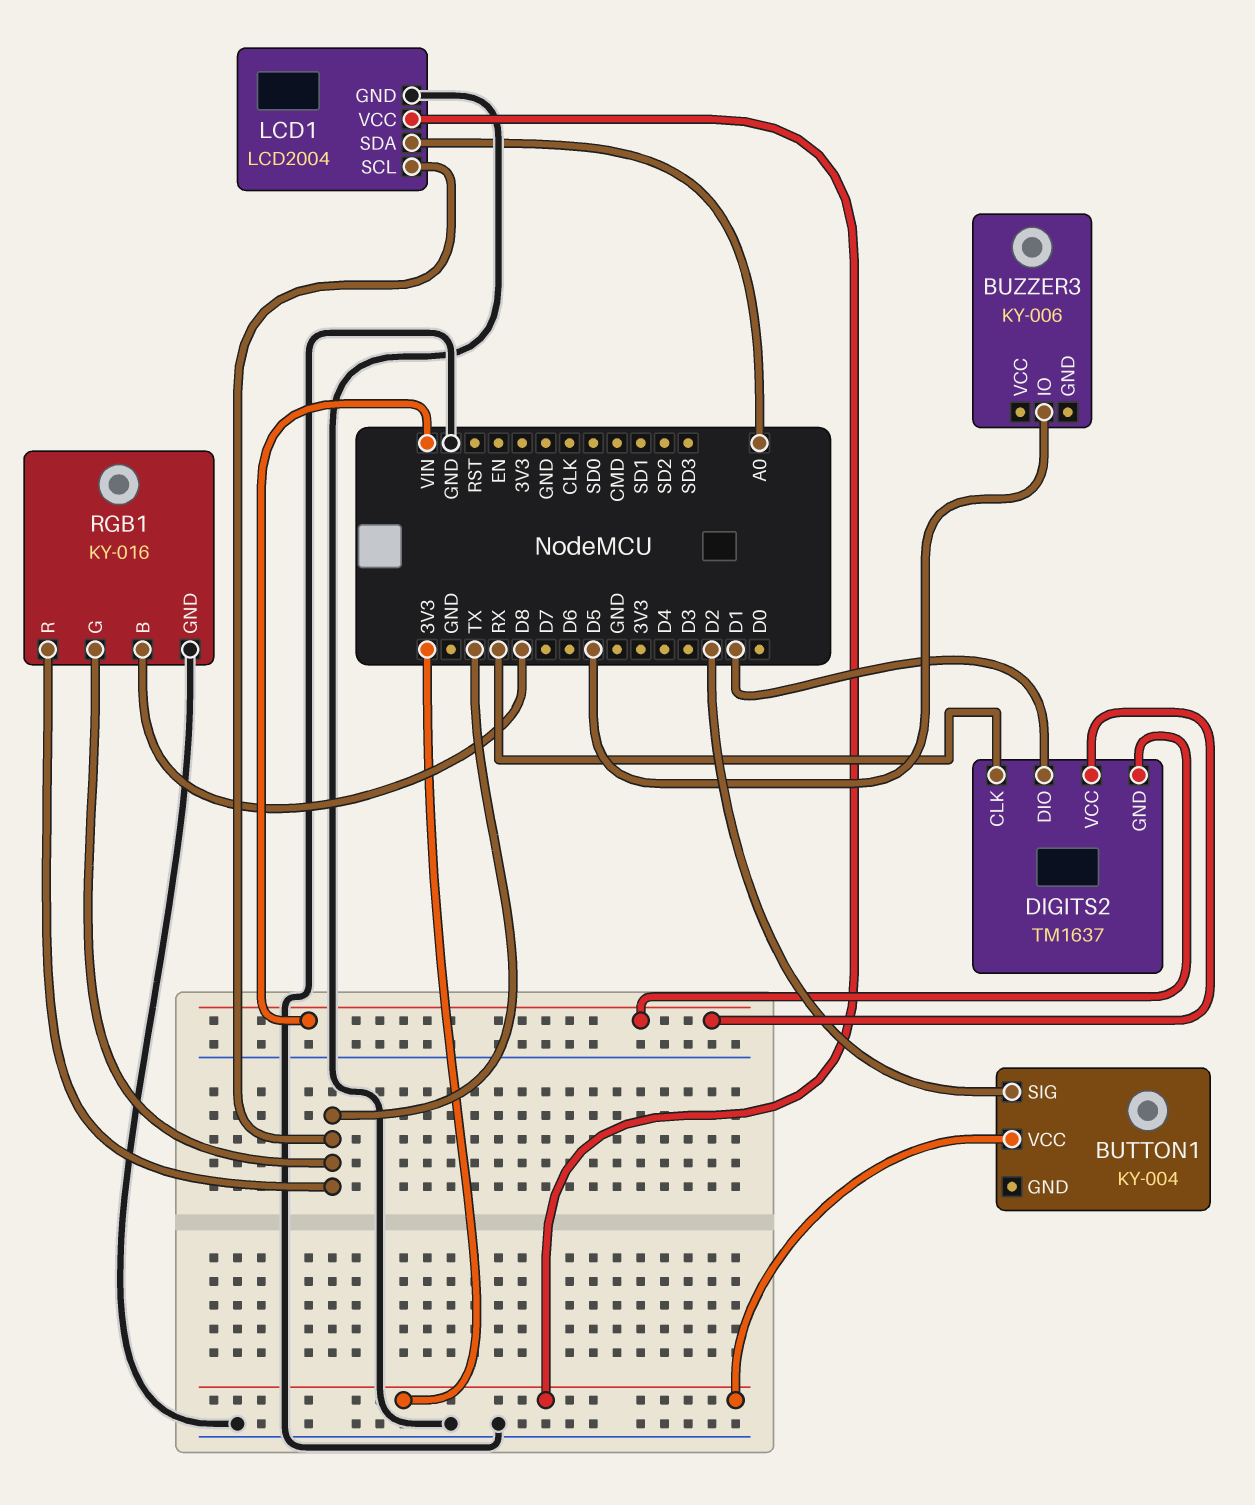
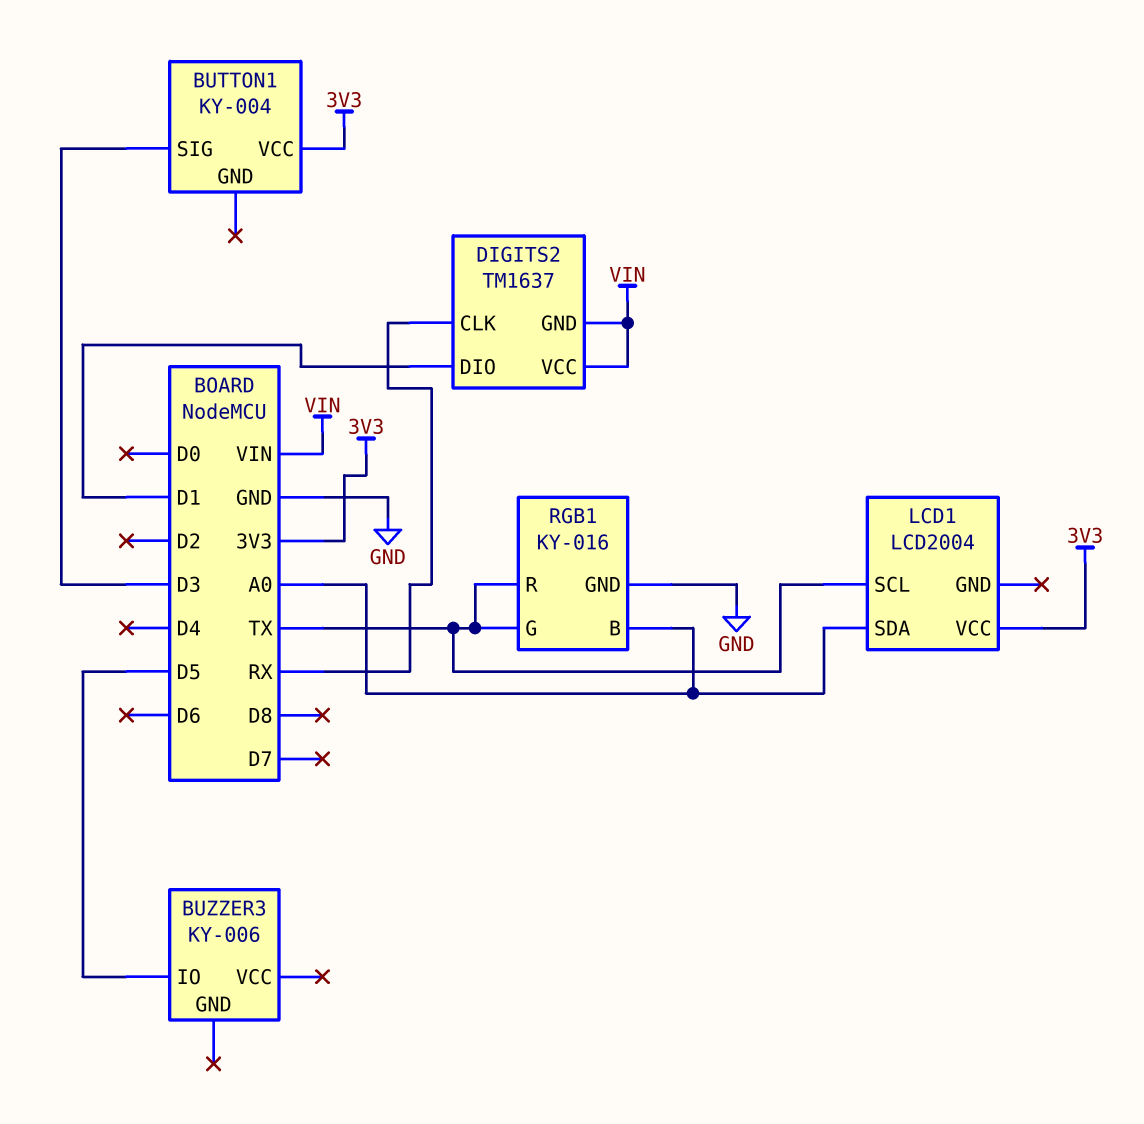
BUTTON1 pin SIG: D2 -> D3
LCD1 pin GND: GND -> none
RGB1 pin B: D8 -> A0

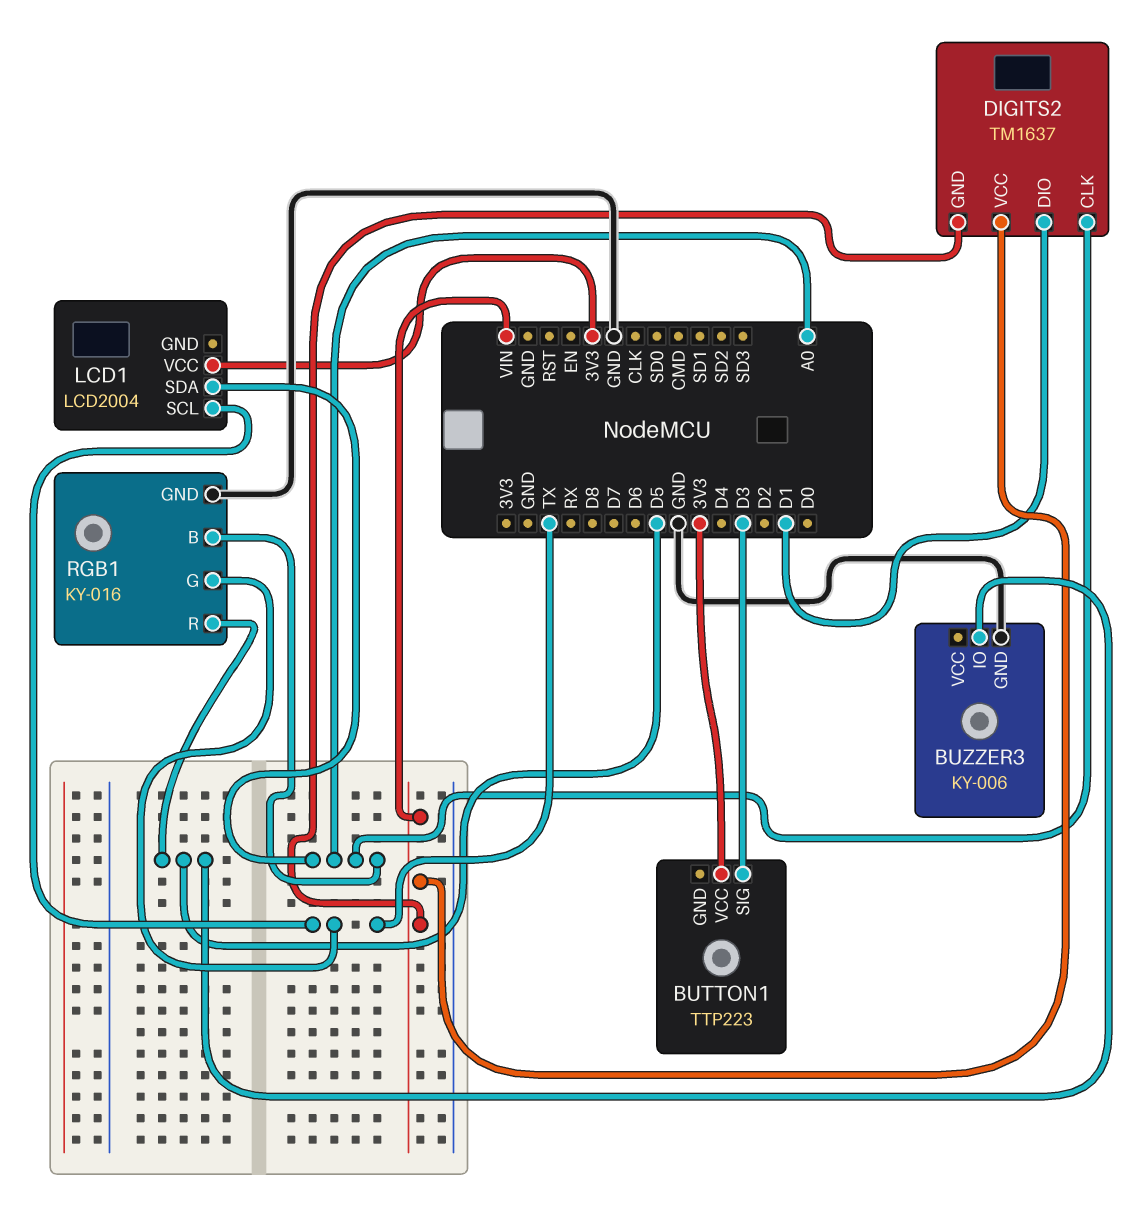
BUTTON1: KY-004 -> TTP223
BUZZER3 pin GND: none -> GND
DIGITS2 pin CLK: RX -> A0
RGB1 pin R: TX -> D5

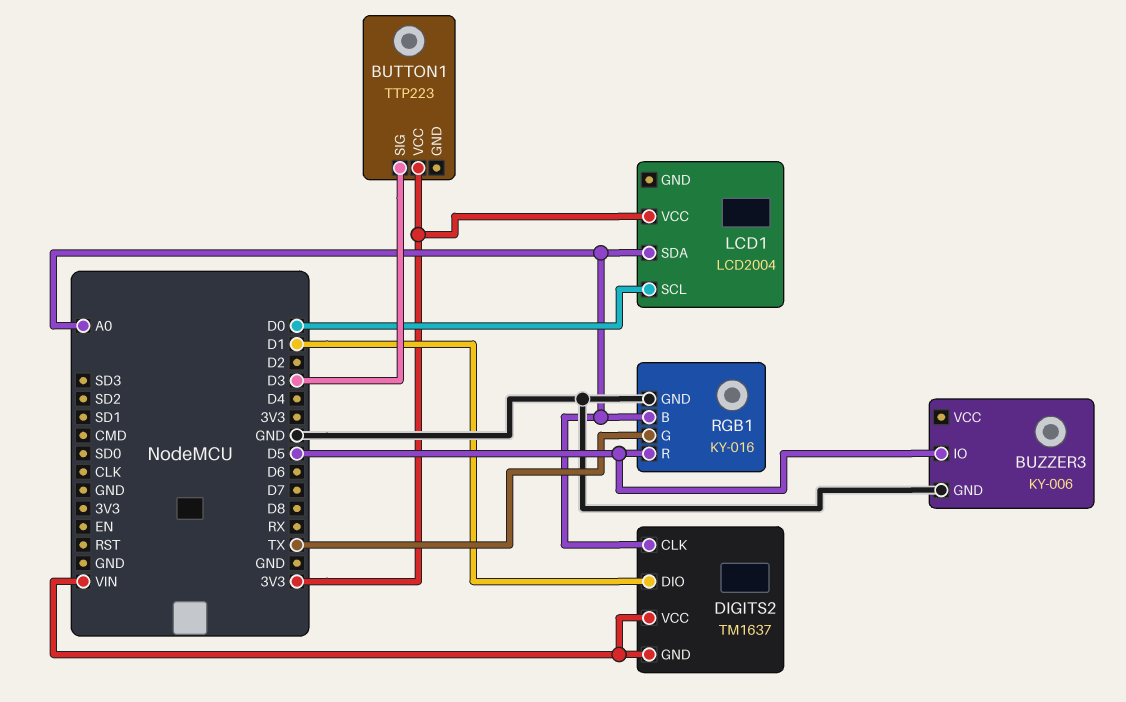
LCD1 pin SCL: TX -> D0

